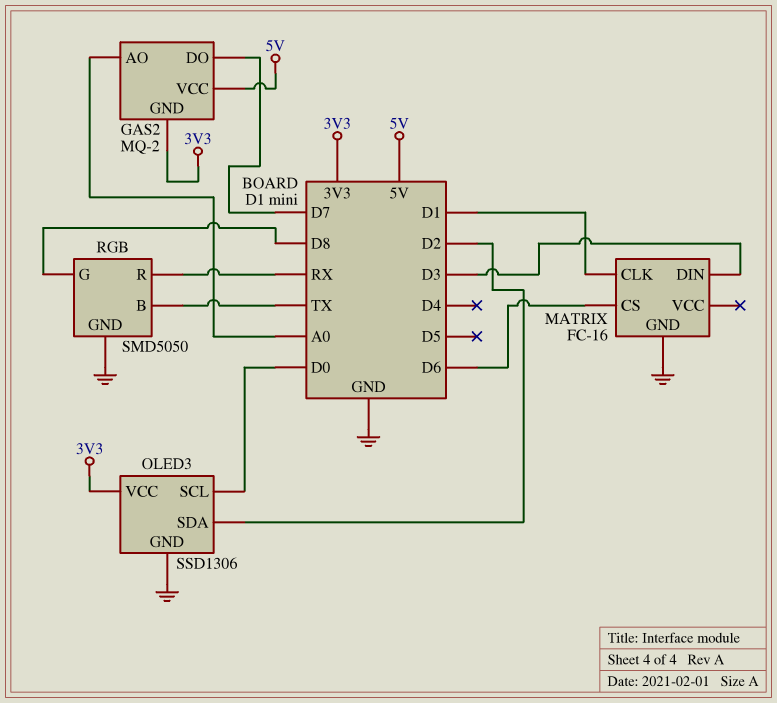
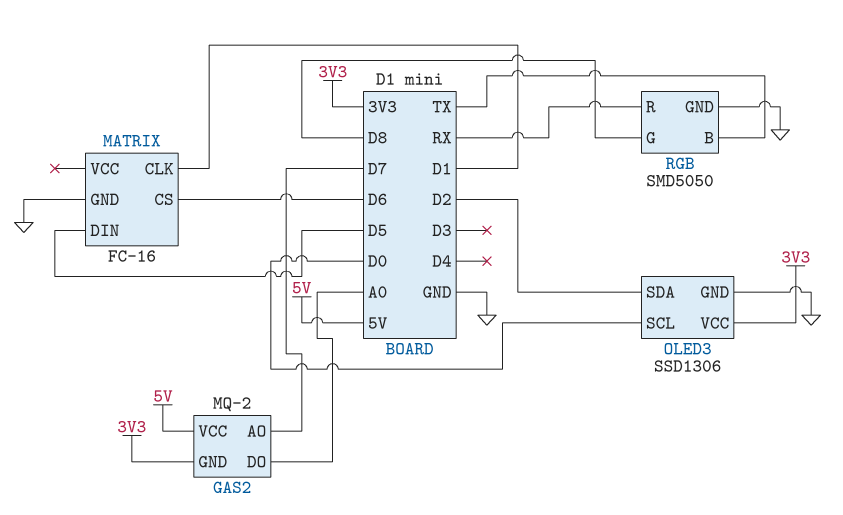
GAS2 pin AO: A0 -> D7
GAS2 pin DO: D7 -> A0
MATRIX pin DIN: D3 -> D5

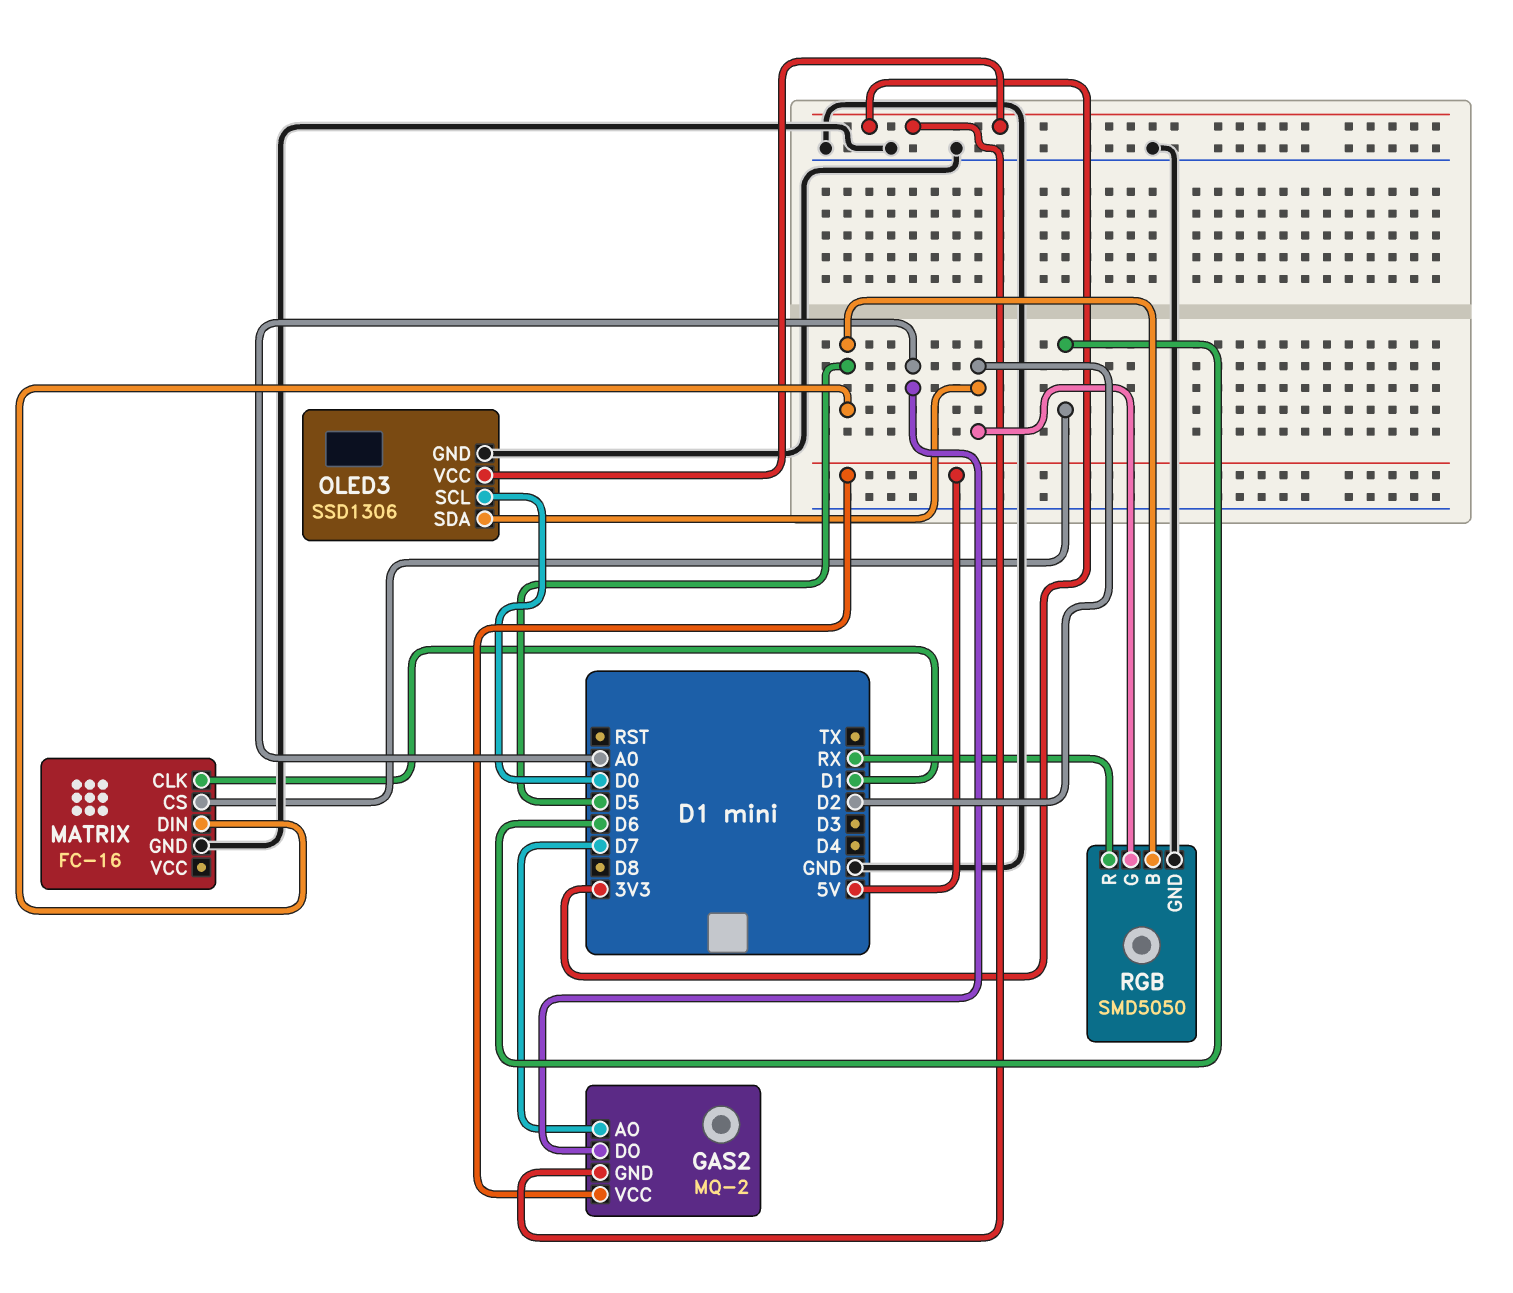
RGB pin B: TX -> D5
RGB pin G: D8 -> D2

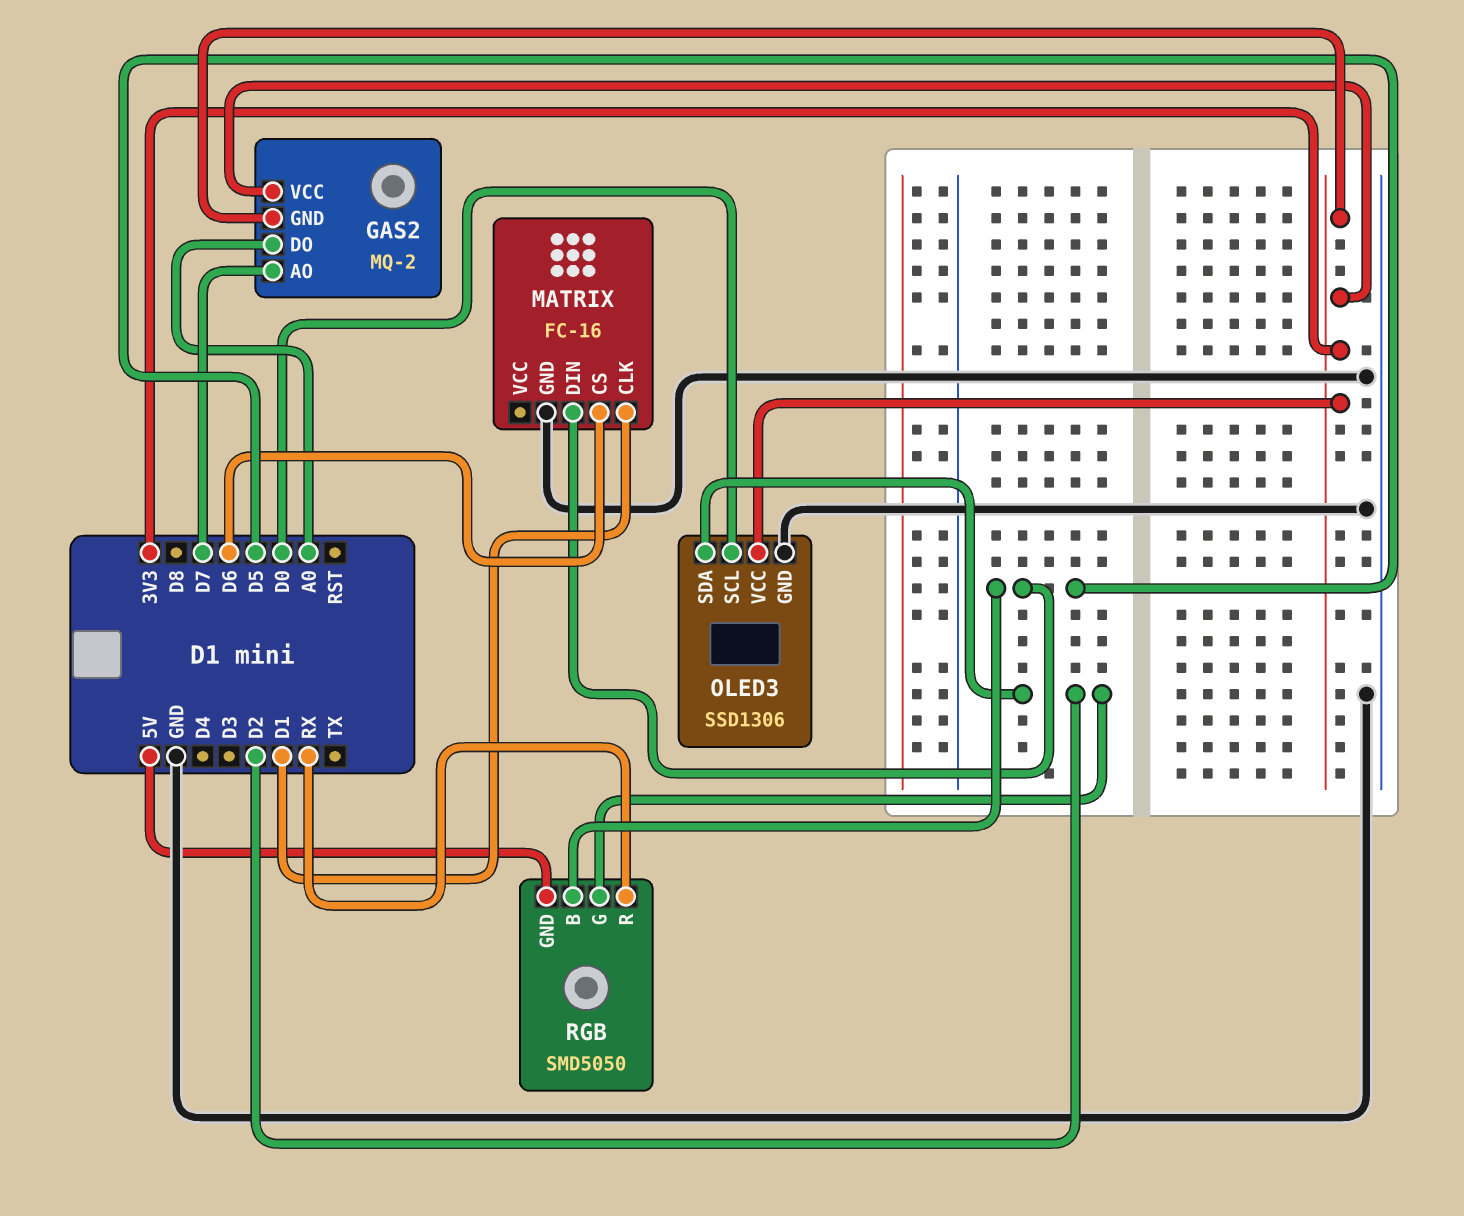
GAS2 pin VCC: 5V -> 3V3
RGB pin GND: GND -> 5V

